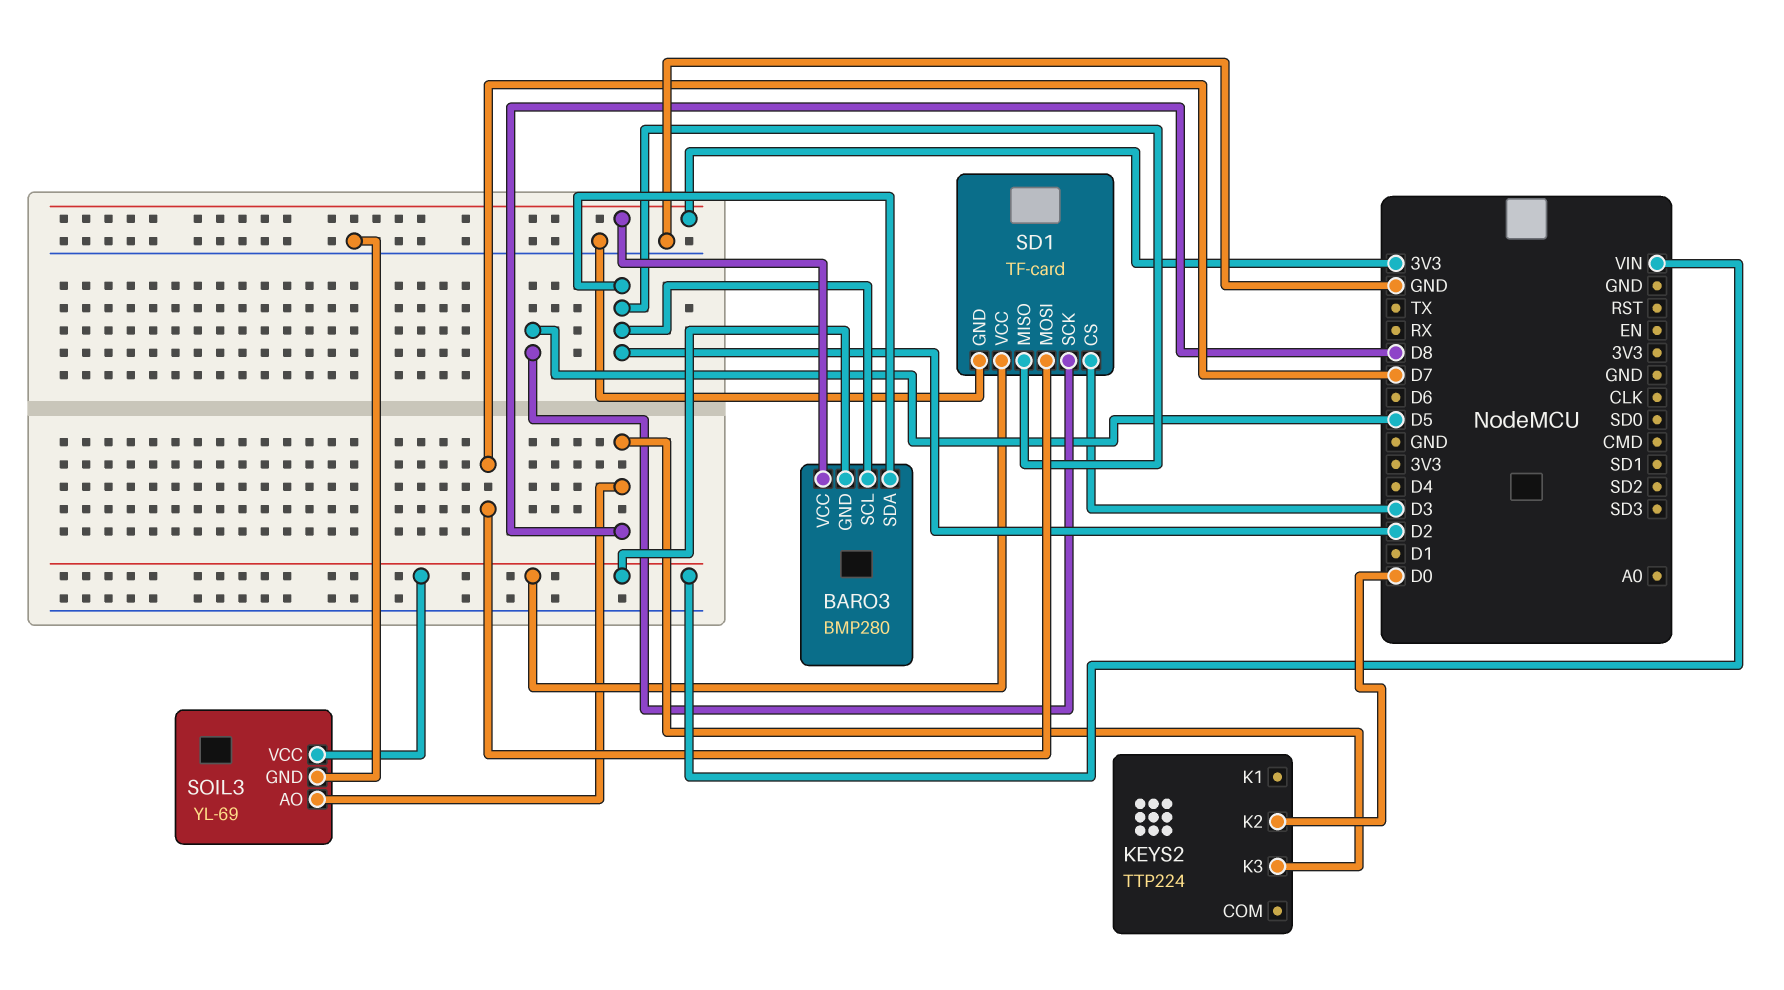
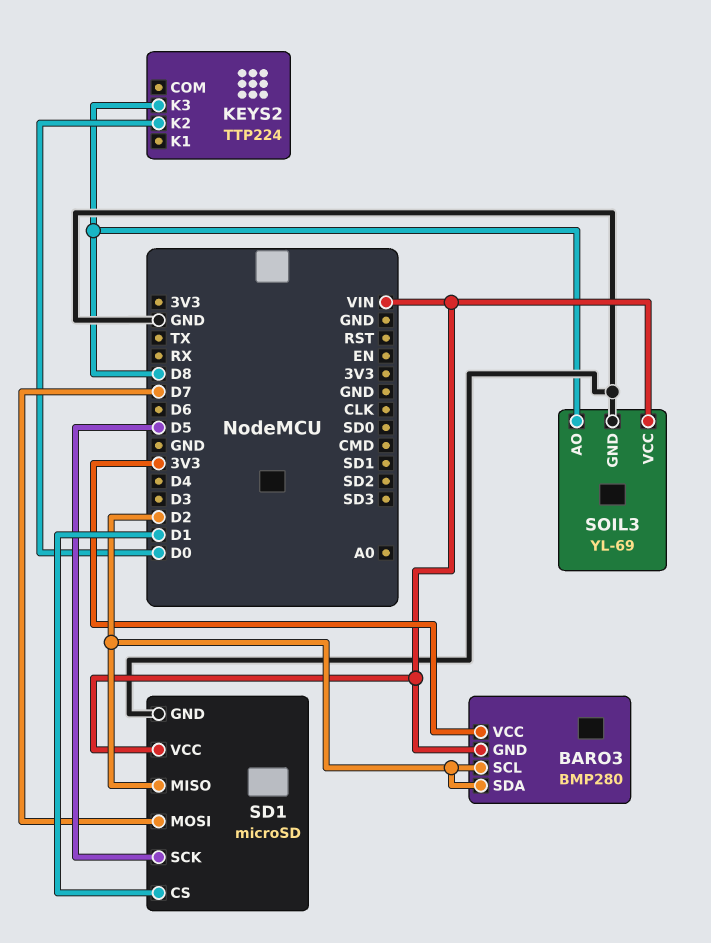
SD1: TF-card -> microSD
SD1 pin CS: D3 -> D1

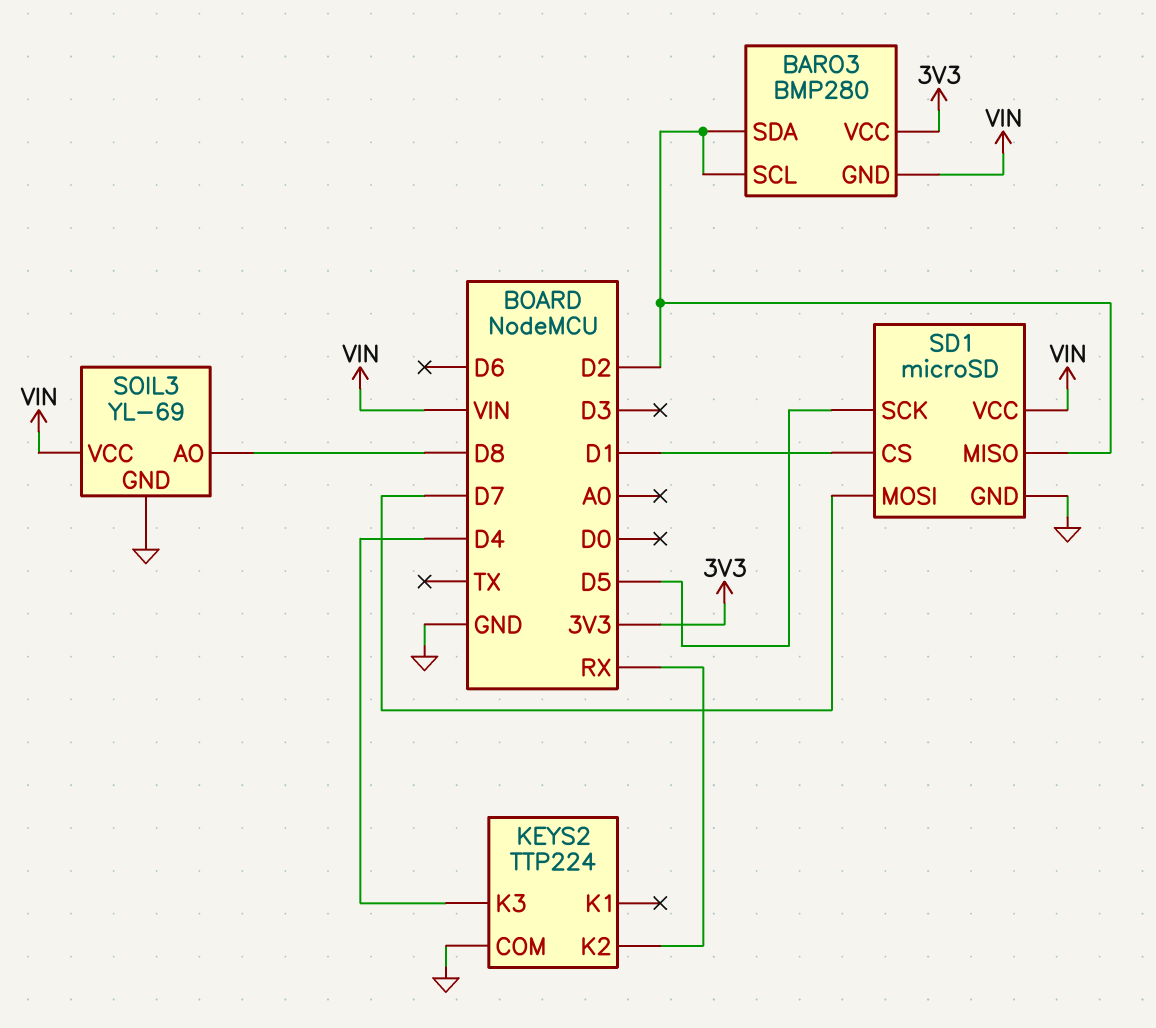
KEYS2 pin COM: none -> GND
KEYS2 pin K2: D0 -> RX
KEYS2 pin K3: D8 -> D4

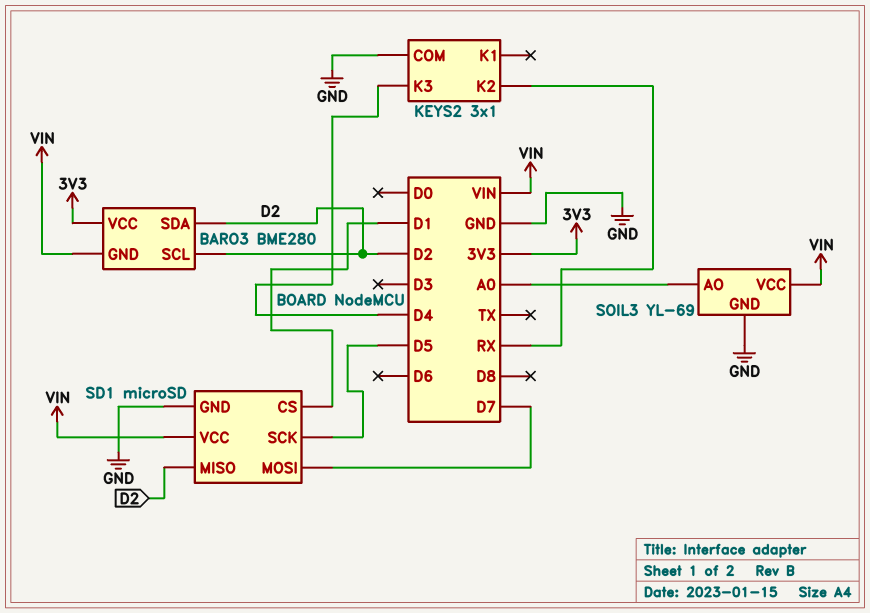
BARO3: BMP280 -> BME280
KEYS2: TTP224 -> 3x1
SOIL3 pin AO: D8 -> A0

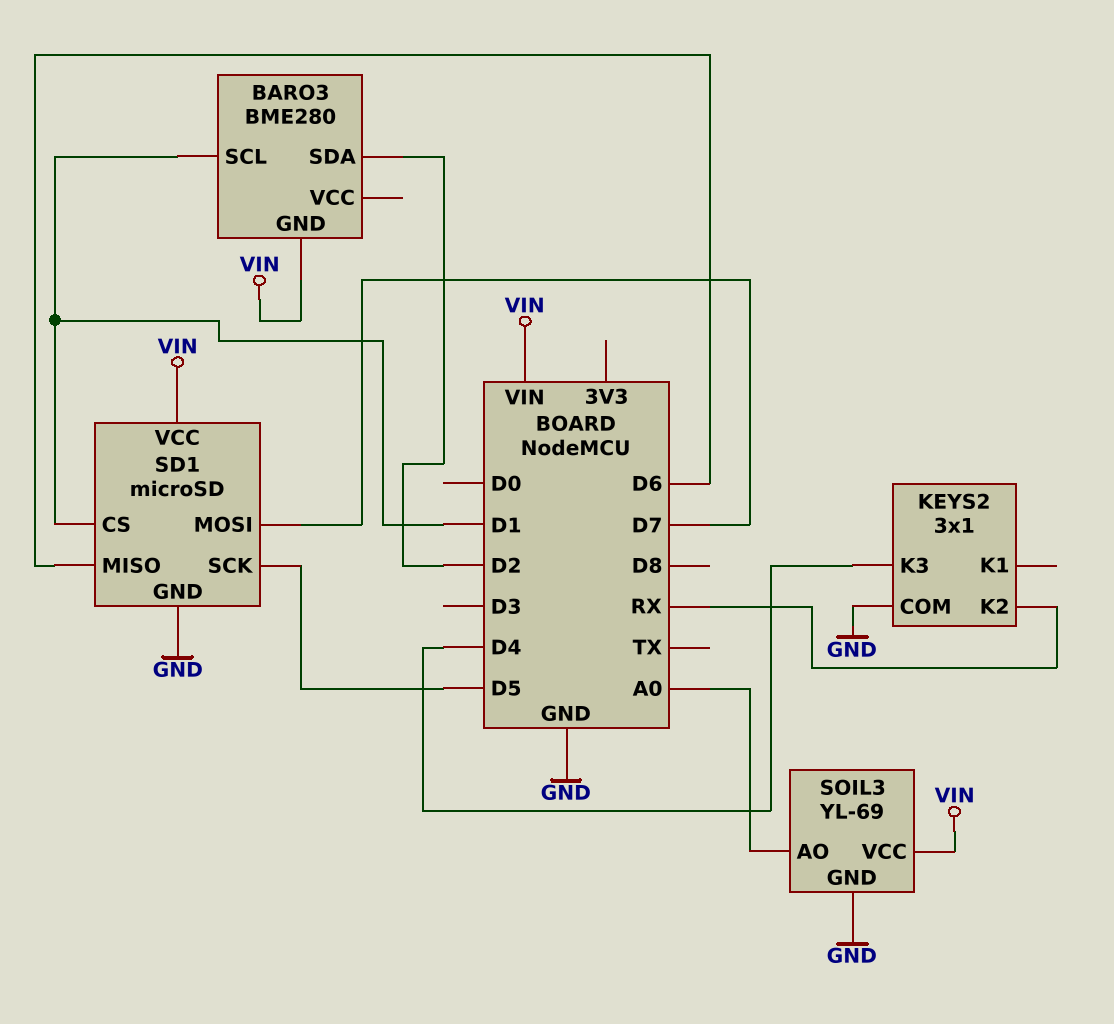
BARO3 pin SCL: D2 -> D1
BARO3 pin VCC: 3V3 -> none
SD1 pin MISO: D2 -> D6

